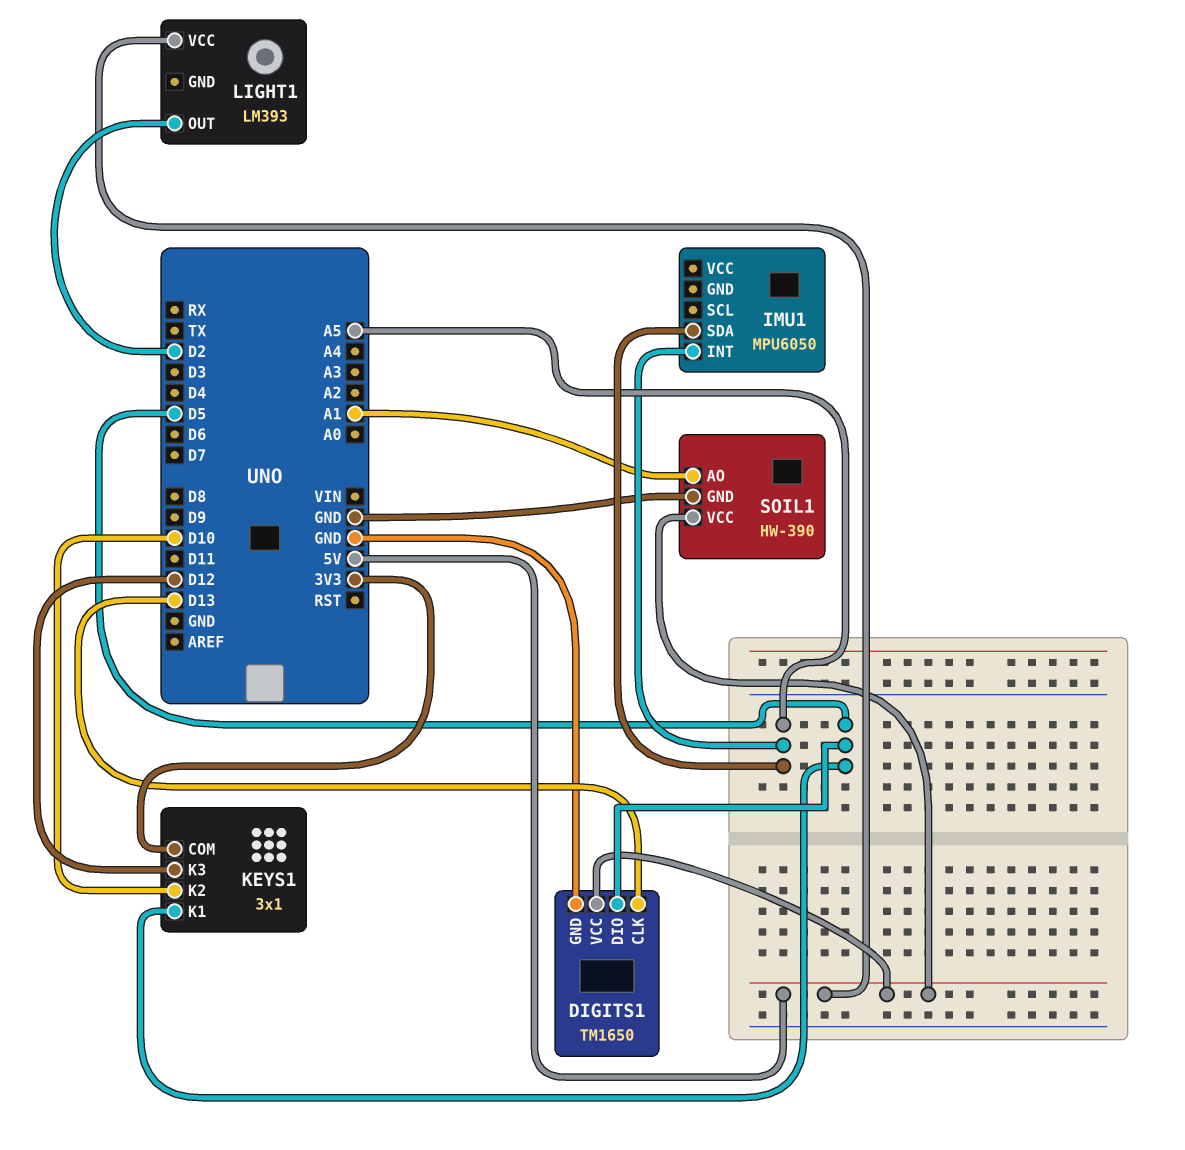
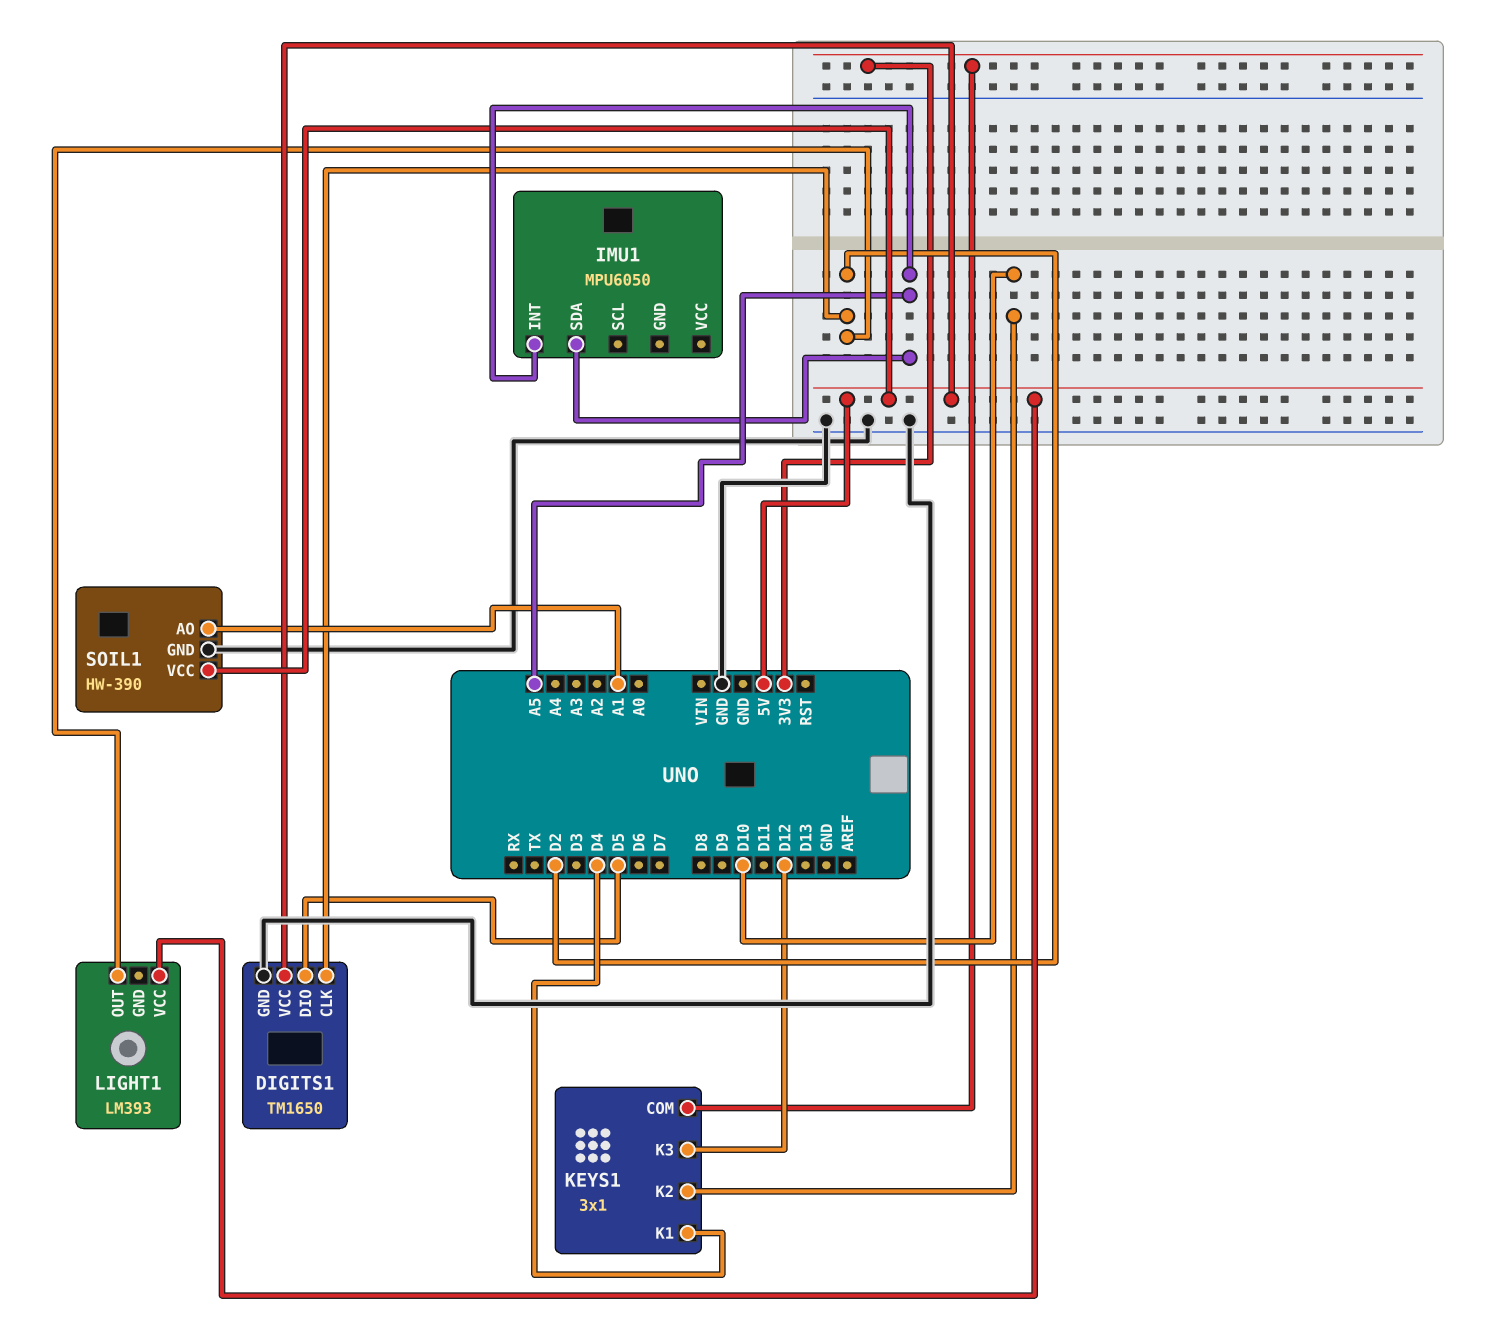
DIGITS1 pin CLK: D13 -> D2
KEYS1 pin K1: D5 -> D4

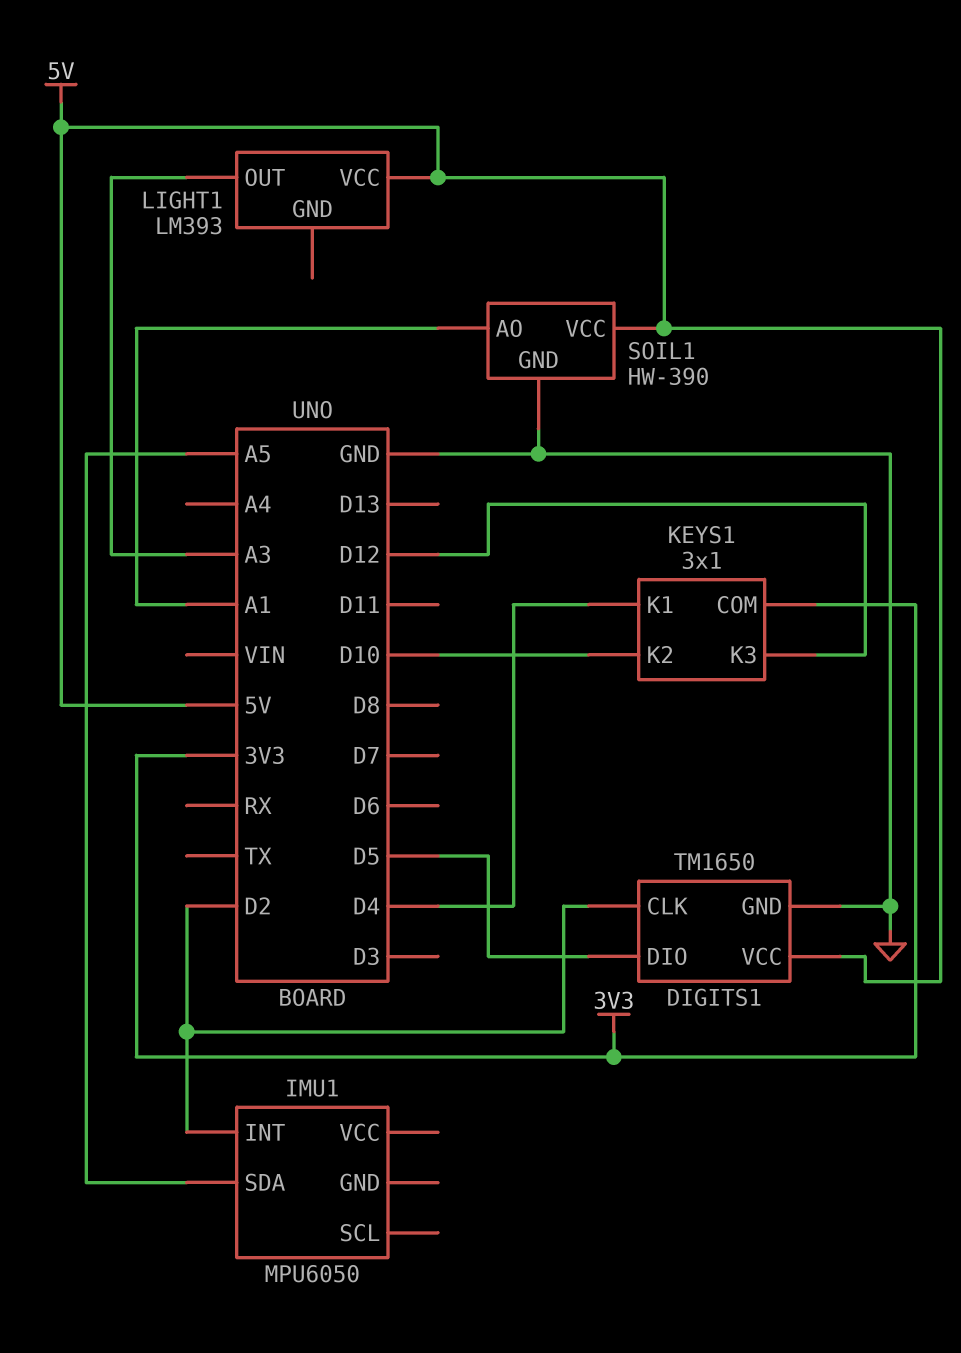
IMU1 pin INT: A5 -> D2
LIGHT1 pin OUT: D2 -> A3

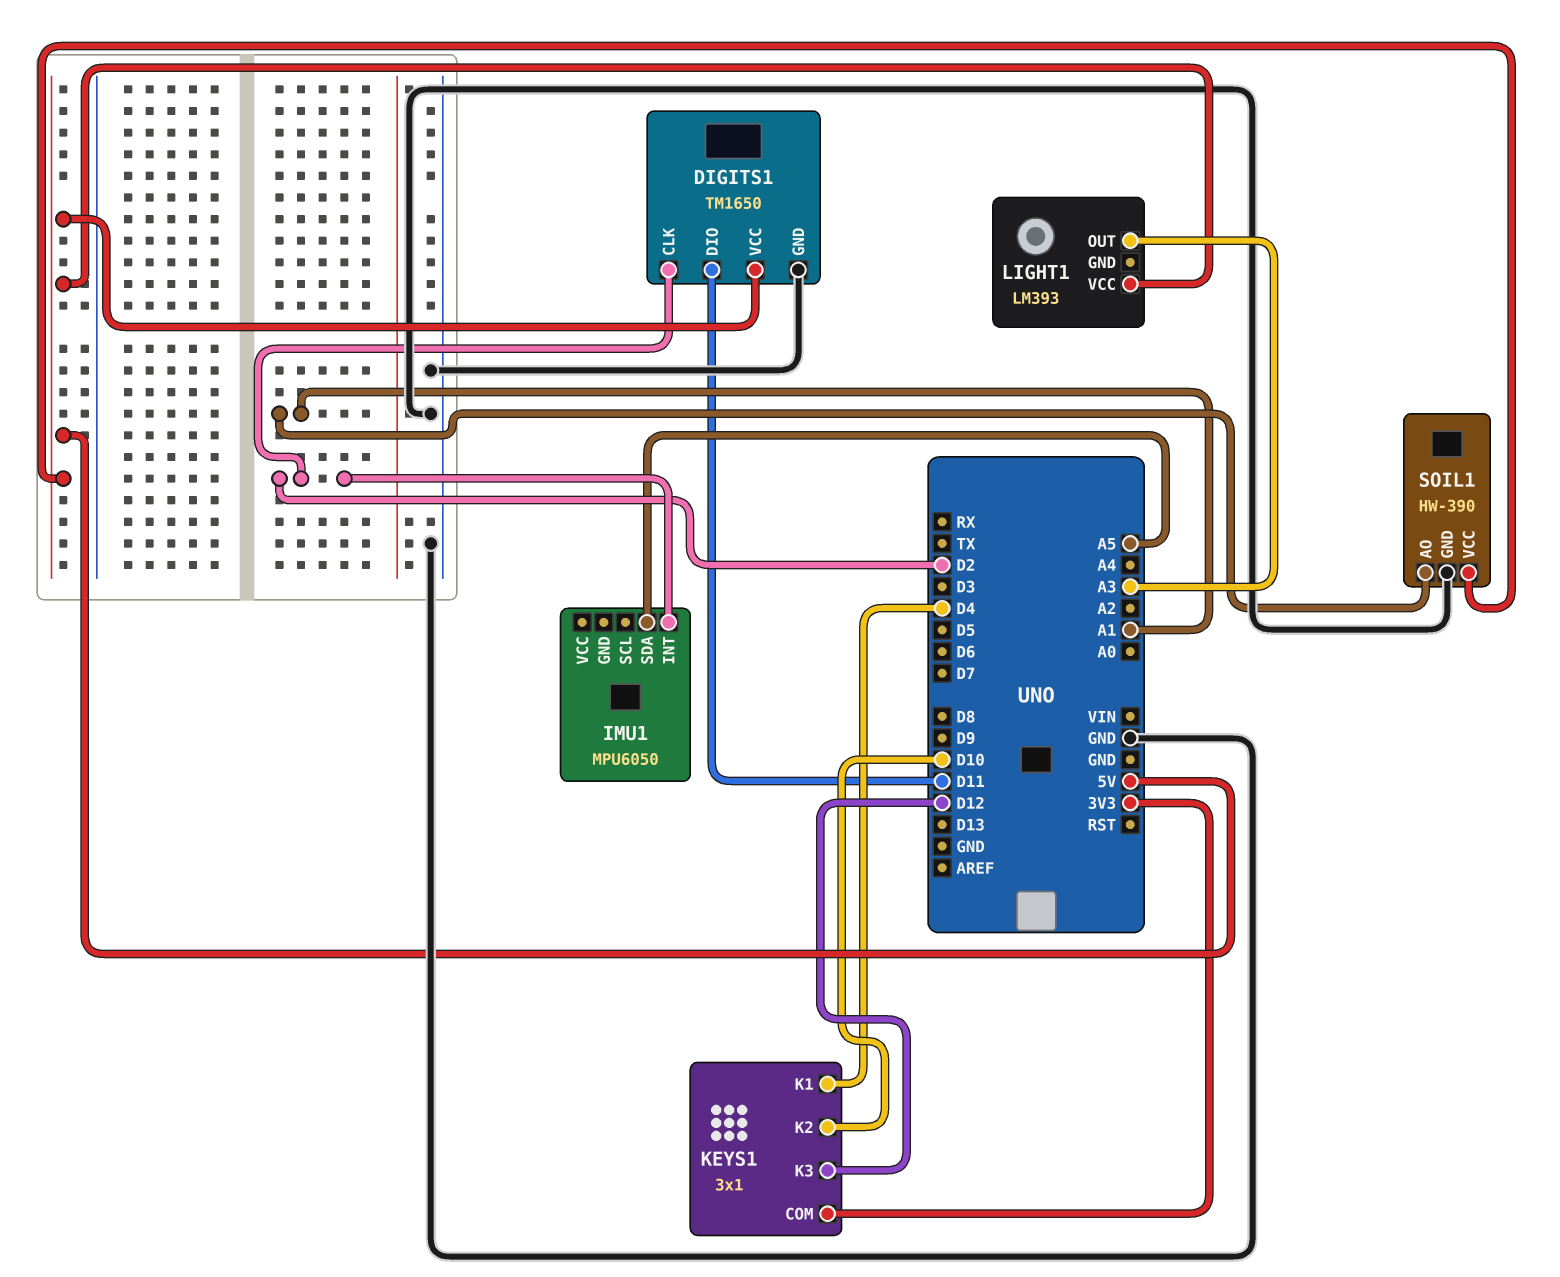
DIGITS1 pin DIO: D5 -> D11

